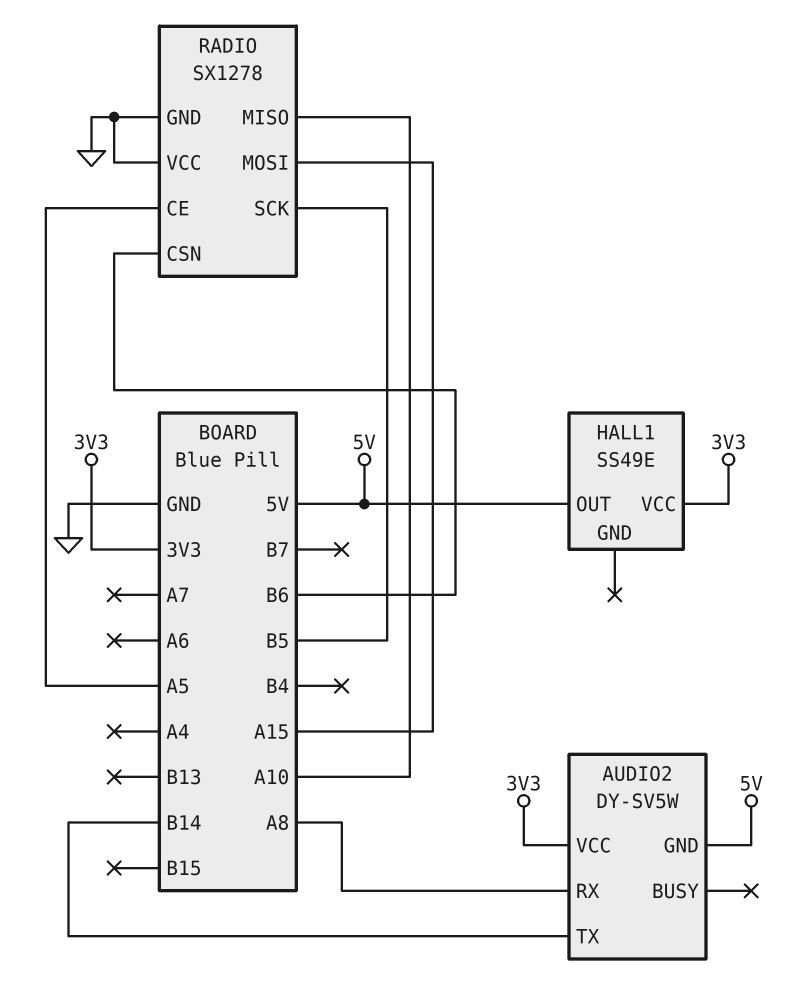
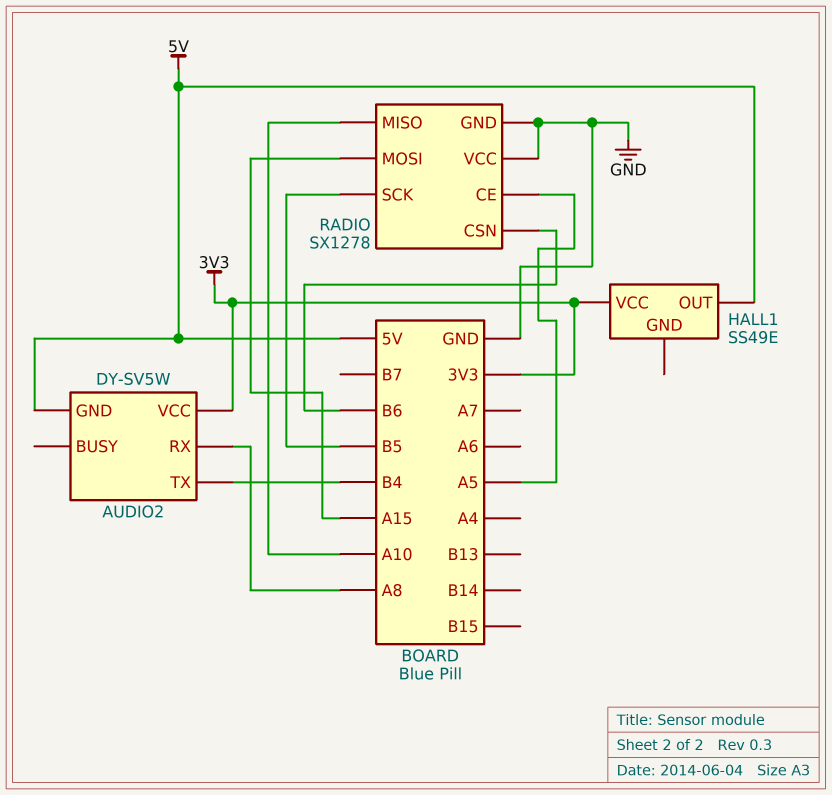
AUDIO2 pin TX: B14 -> B4

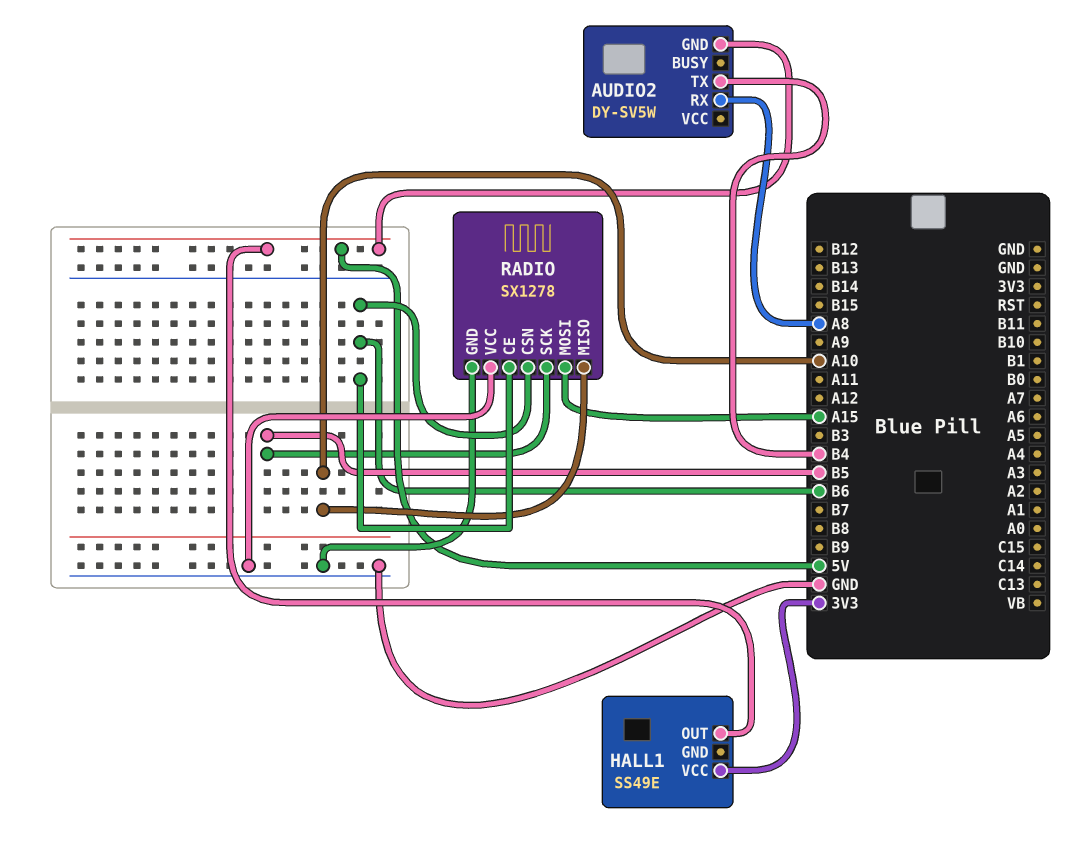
AUDIO2 pin VCC: 3V3 -> none
RADIO pin CE: A5 -> B6

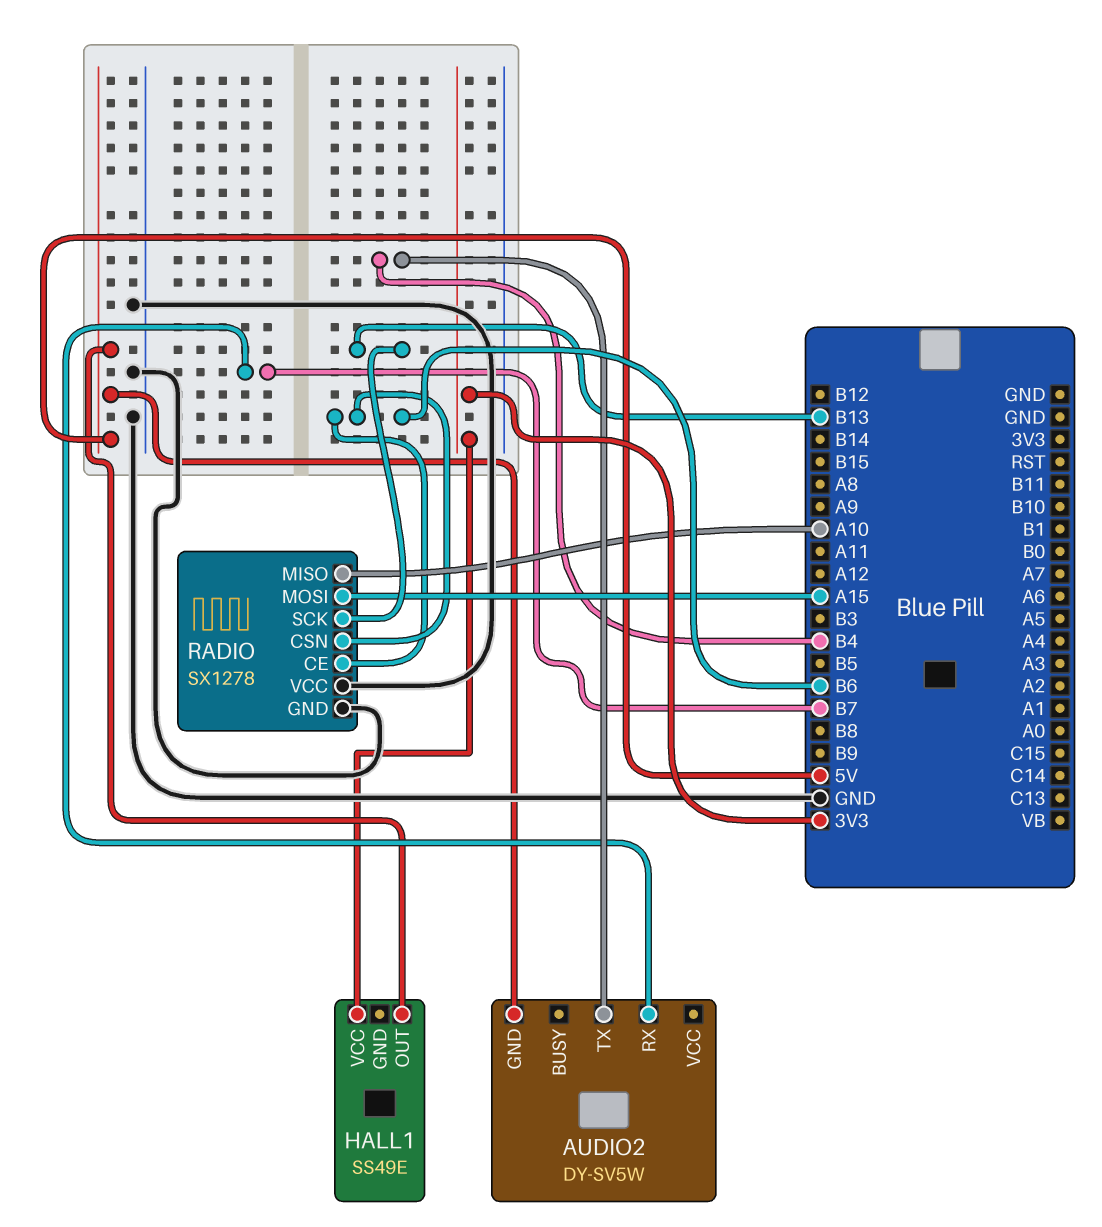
AUDIO2 pin RX: A8 -> B7
RADIO pin SCK: B5 -> B13

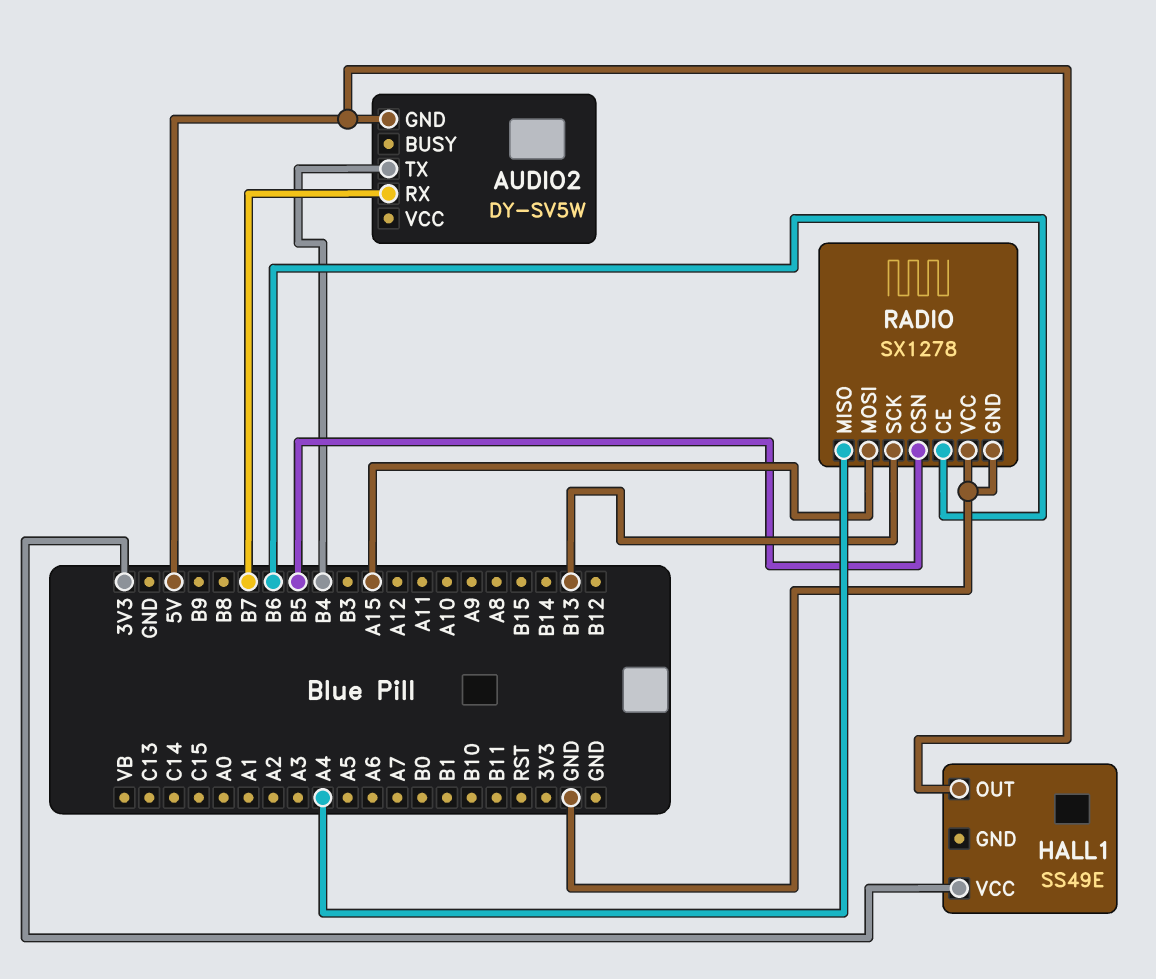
RADIO pin CSN: B6 -> B5
RADIO pin MISO: A10 -> A4

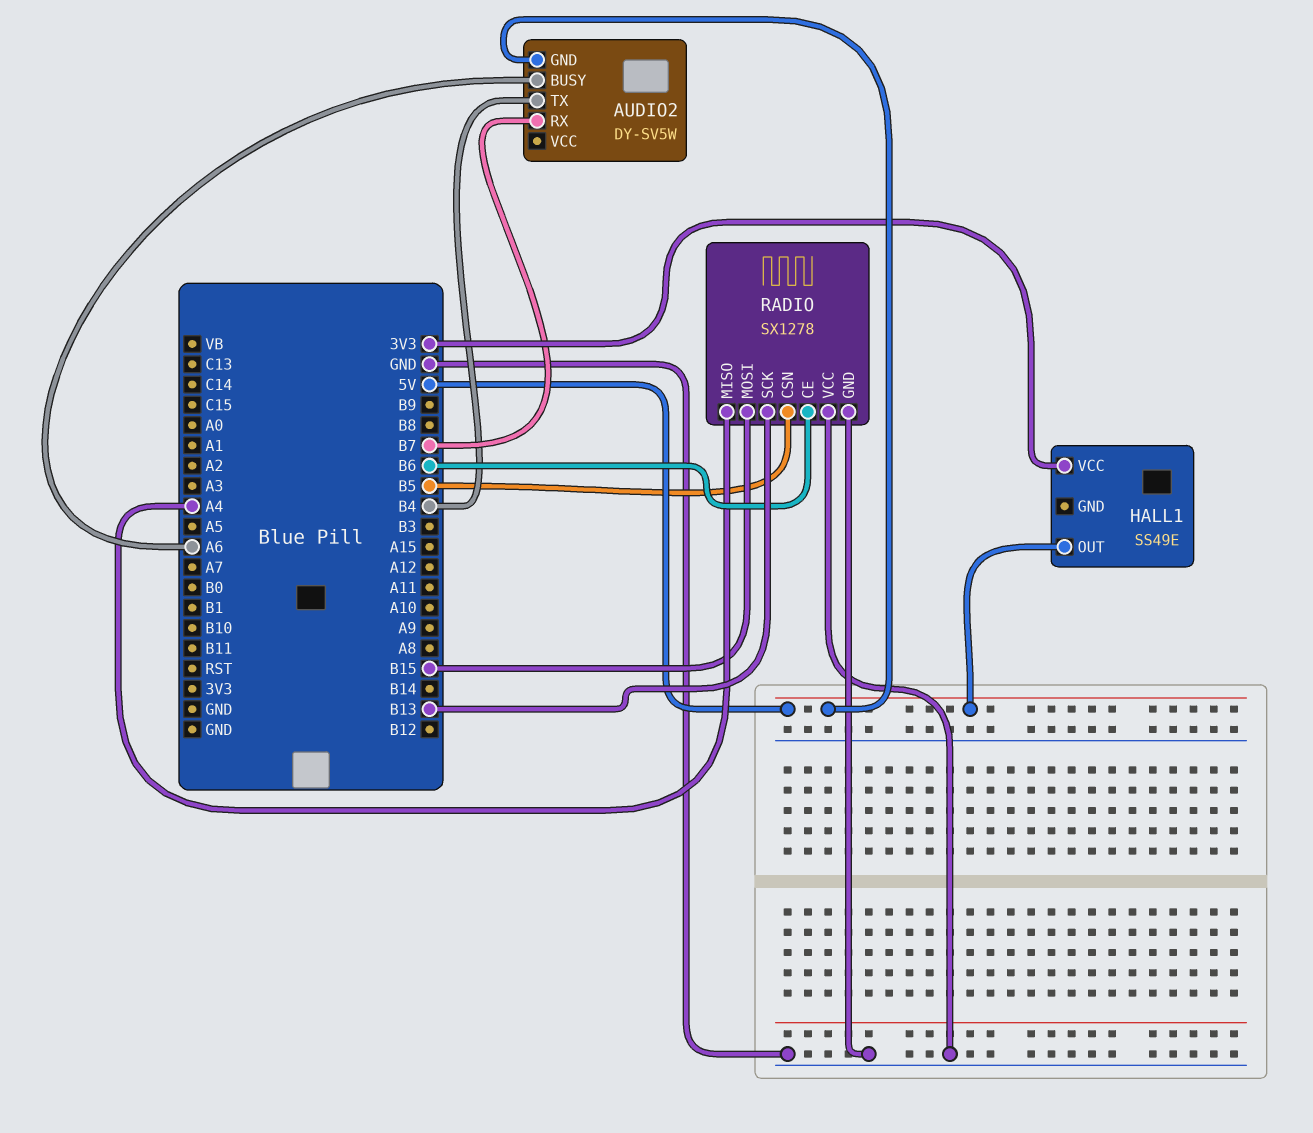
AUDIO2 pin BUSY: none -> A6
RADIO pin MOSI: A15 -> B15

